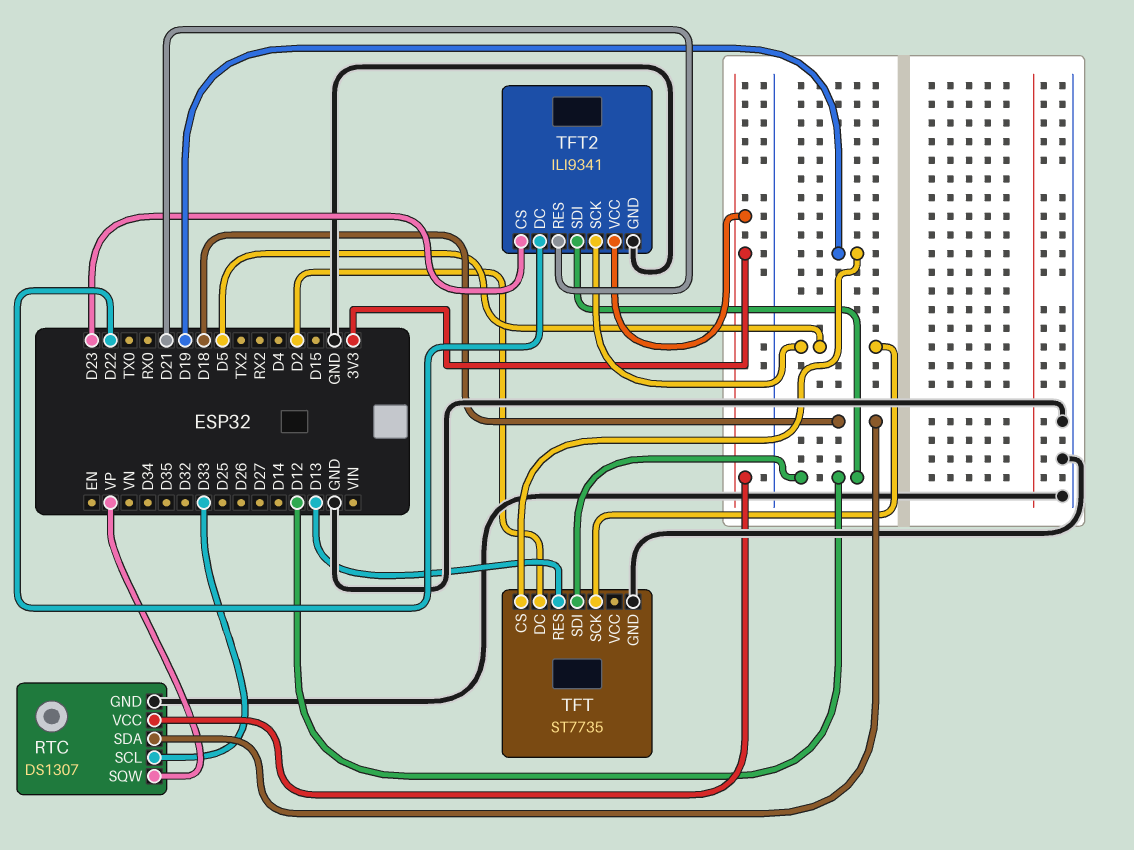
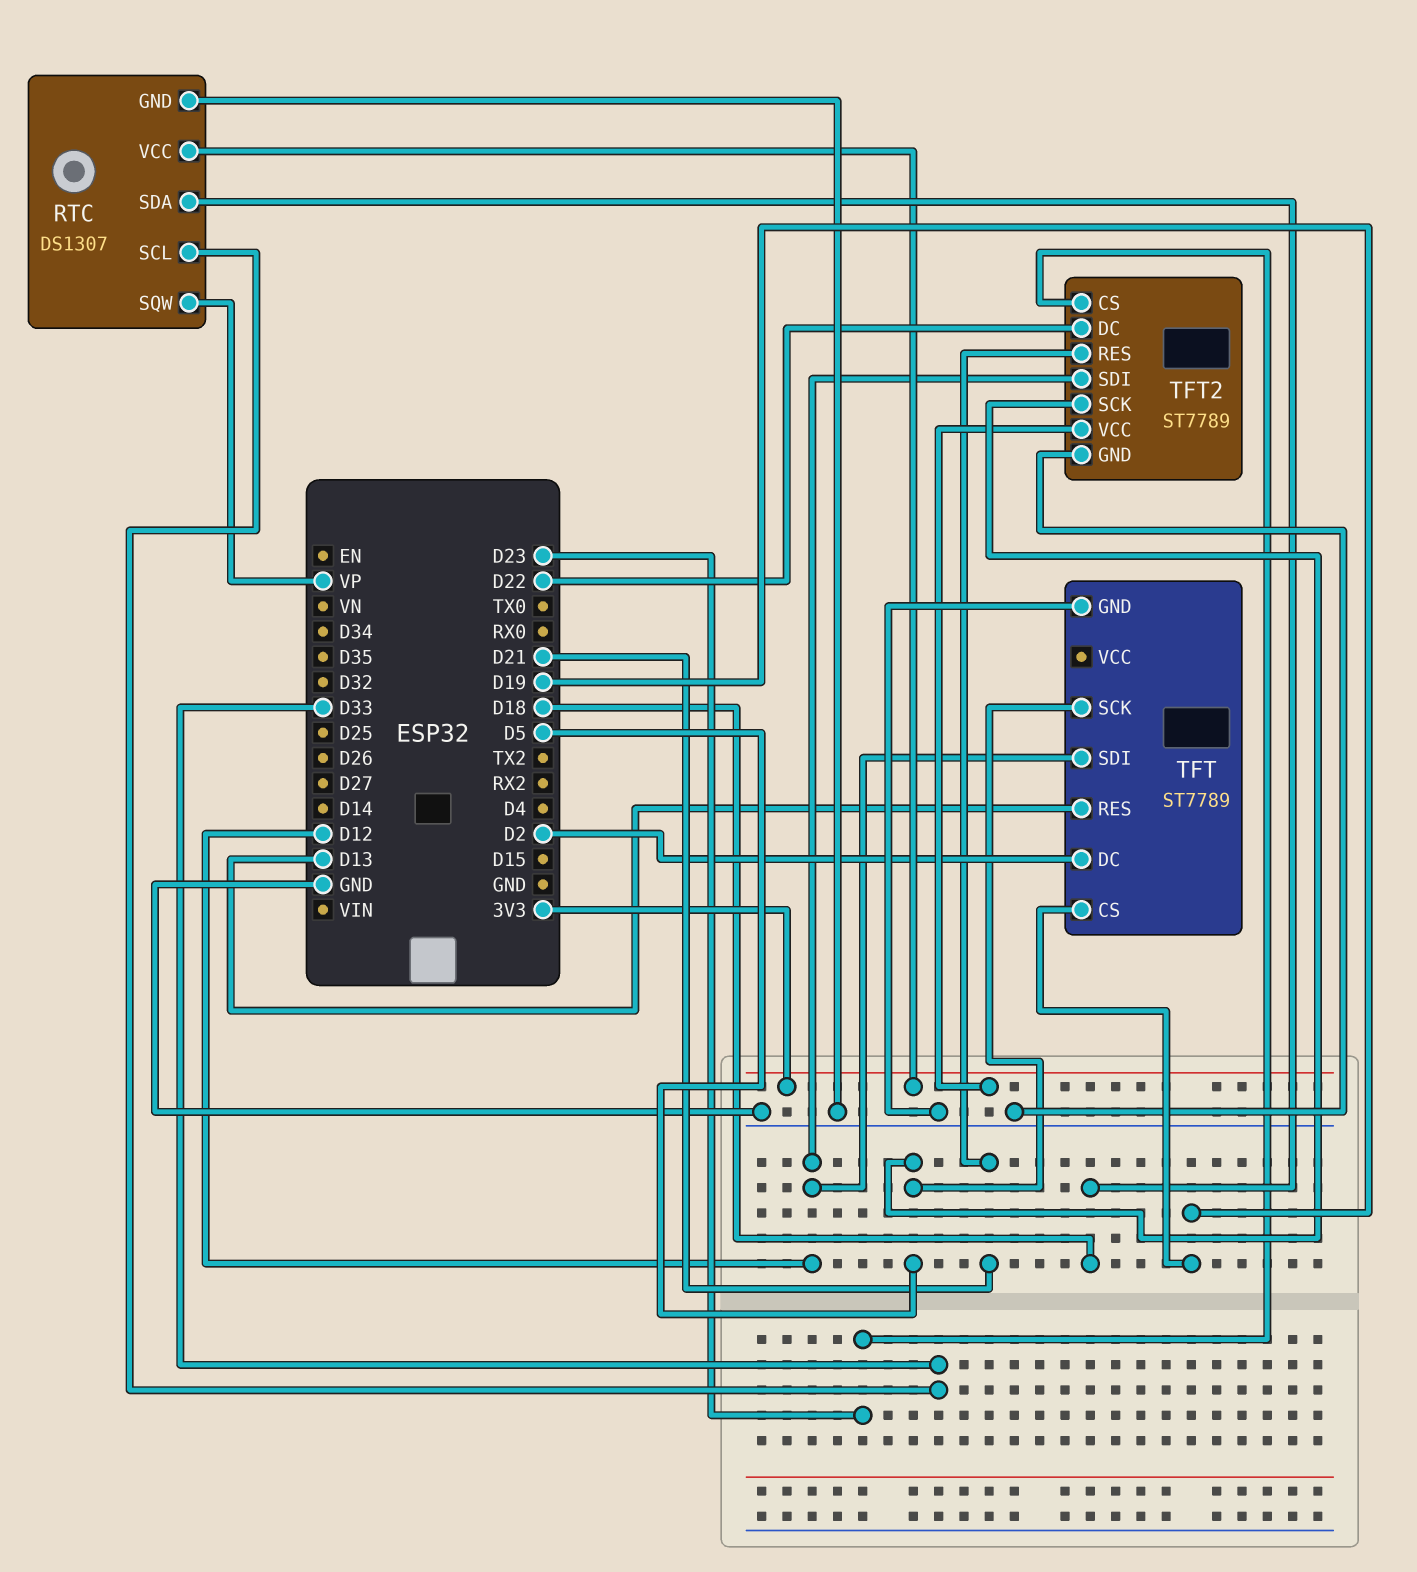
TFT: ST7735 -> ST7789
TFT2: ILI9341 -> ST7789

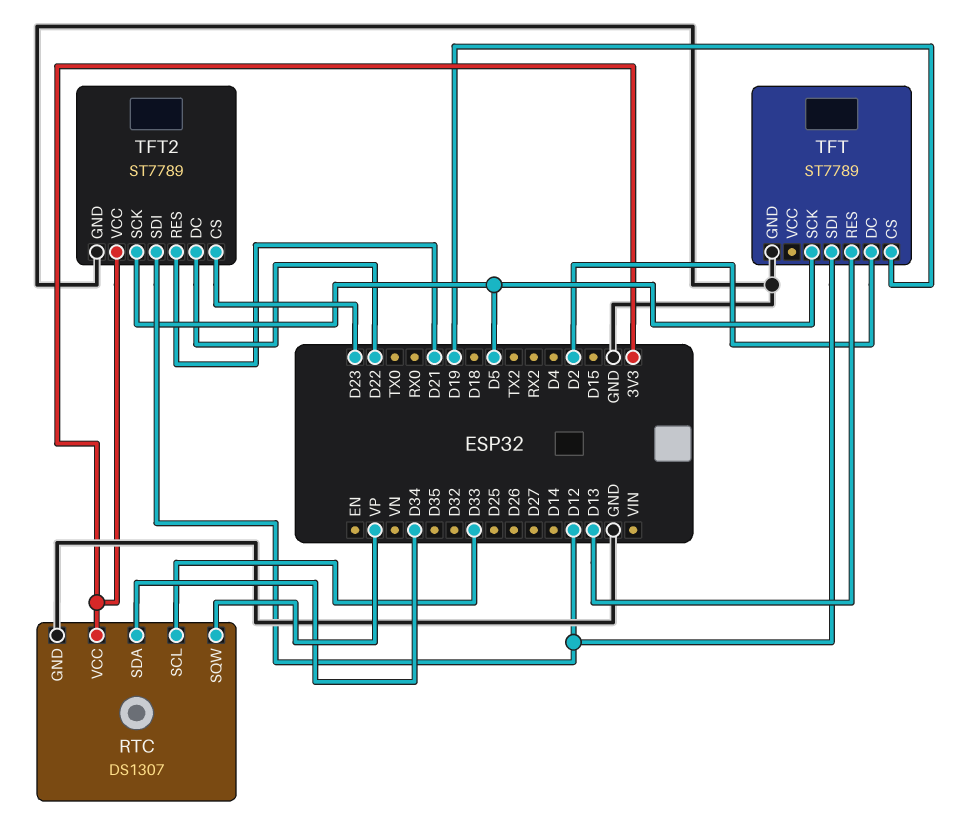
RTC pin SDA: D18 -> D34

